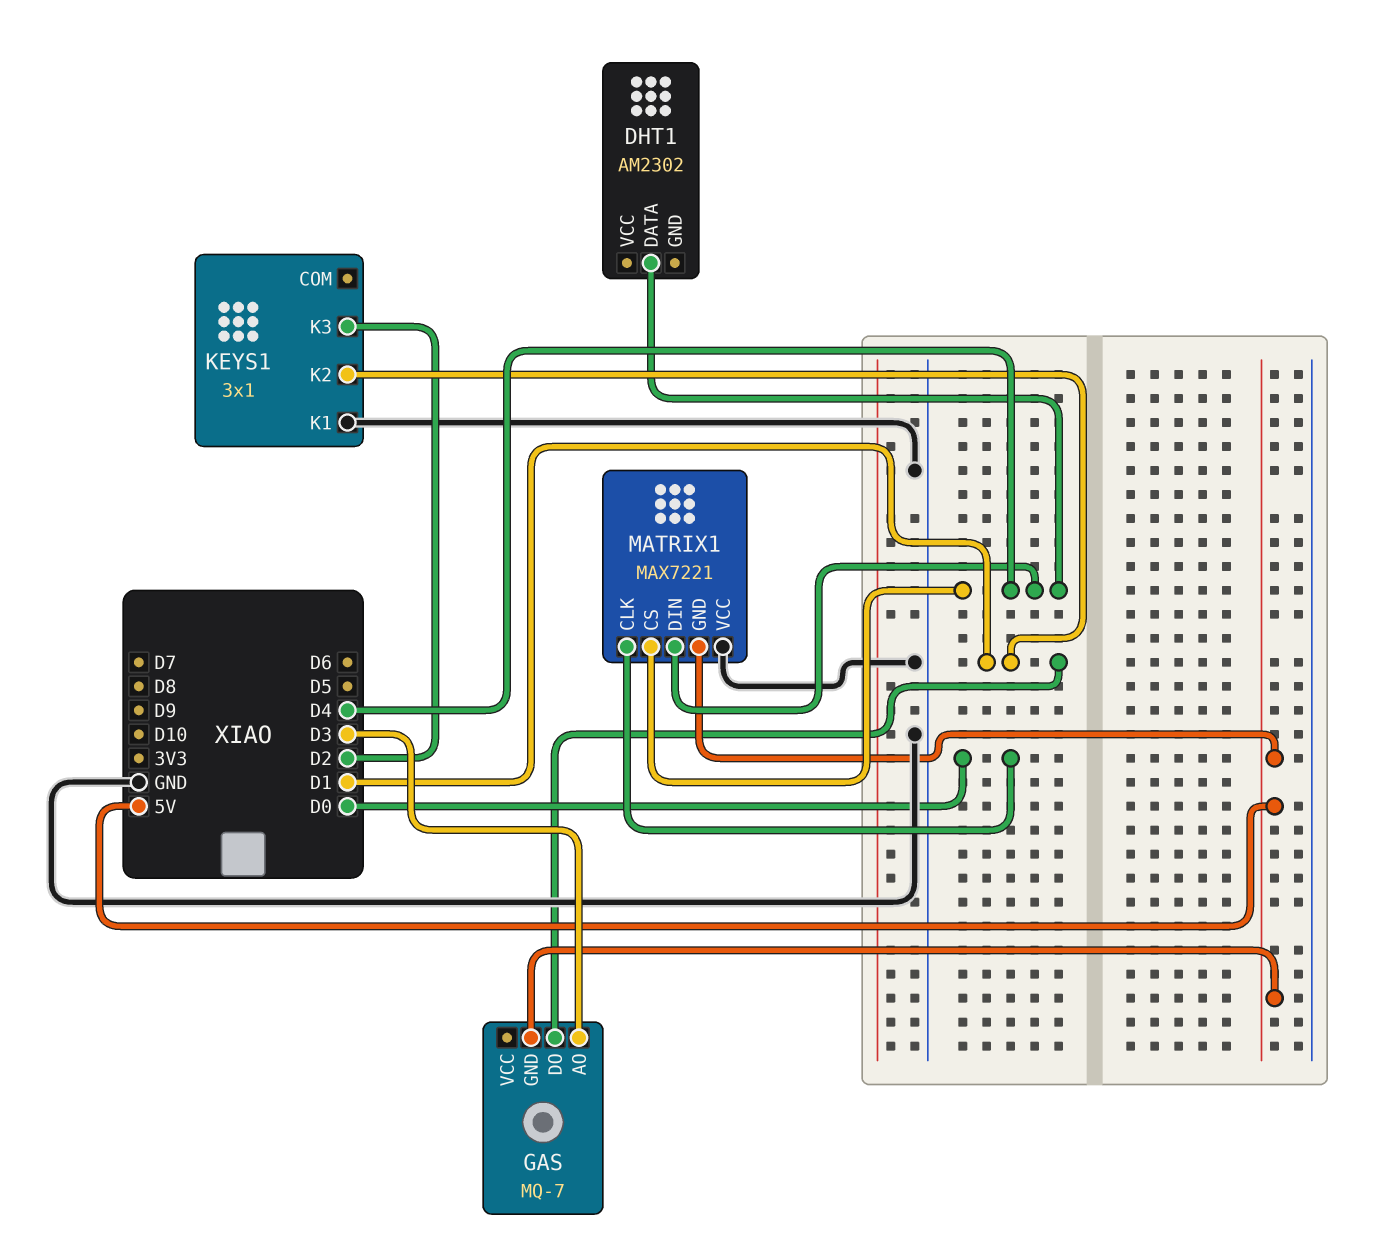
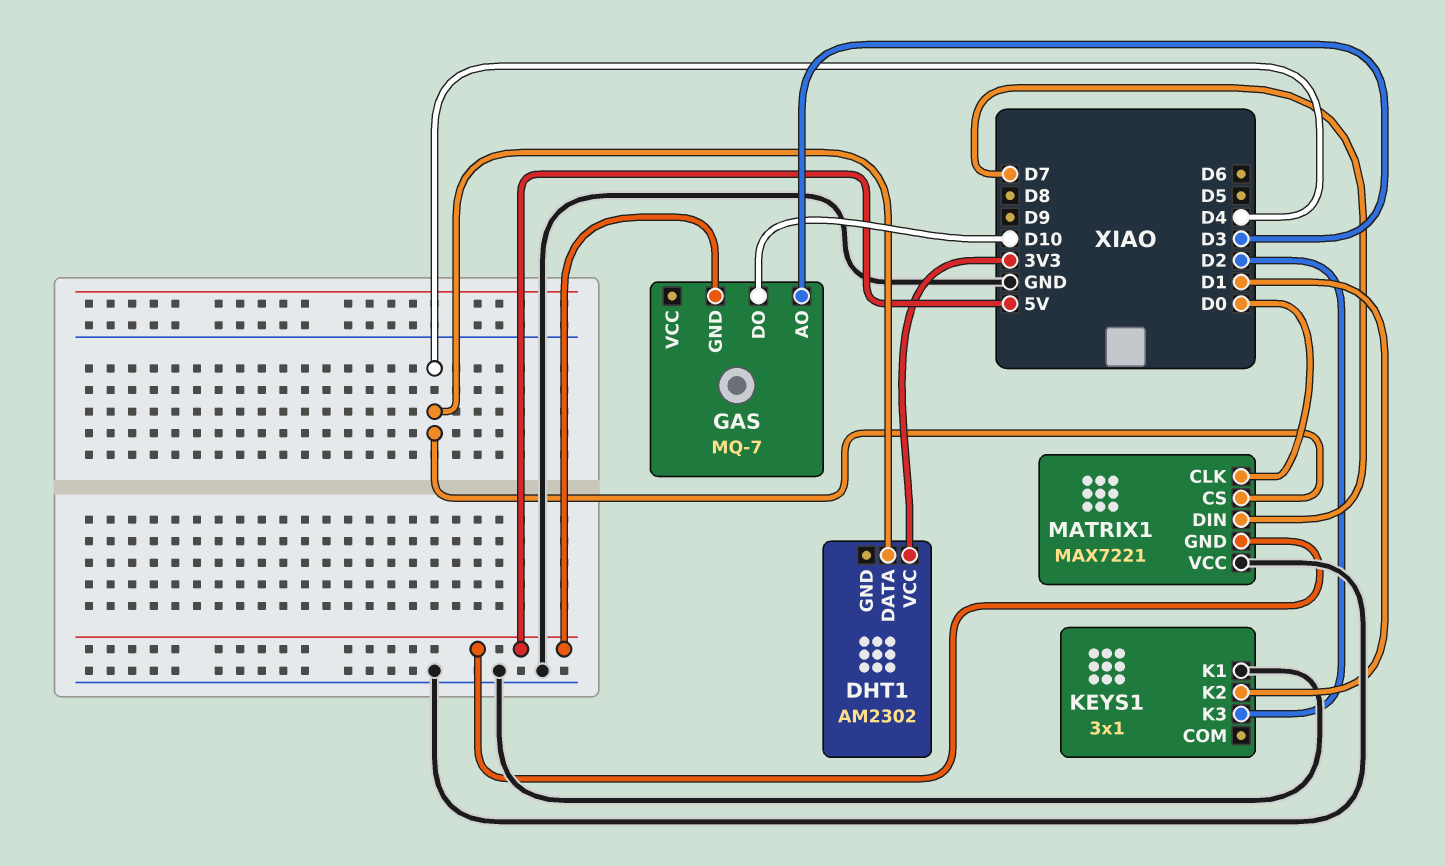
DHT1 pin VCC: none -> 3V3
GAS pin DO: D1 -> D10
MATRIX1 pin DIN: D4 -> D7

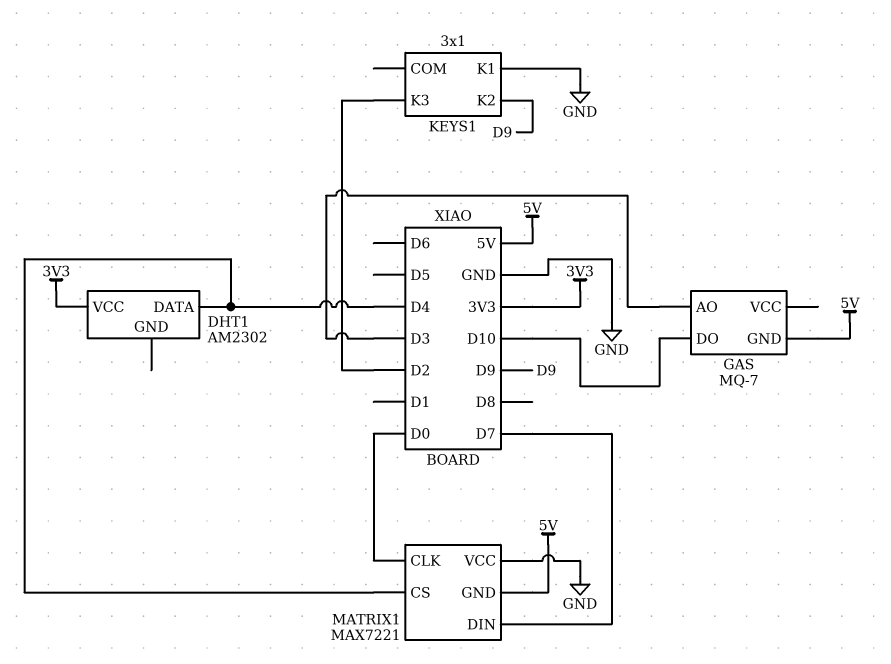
KEYS1 pin K2: D1 -> D9

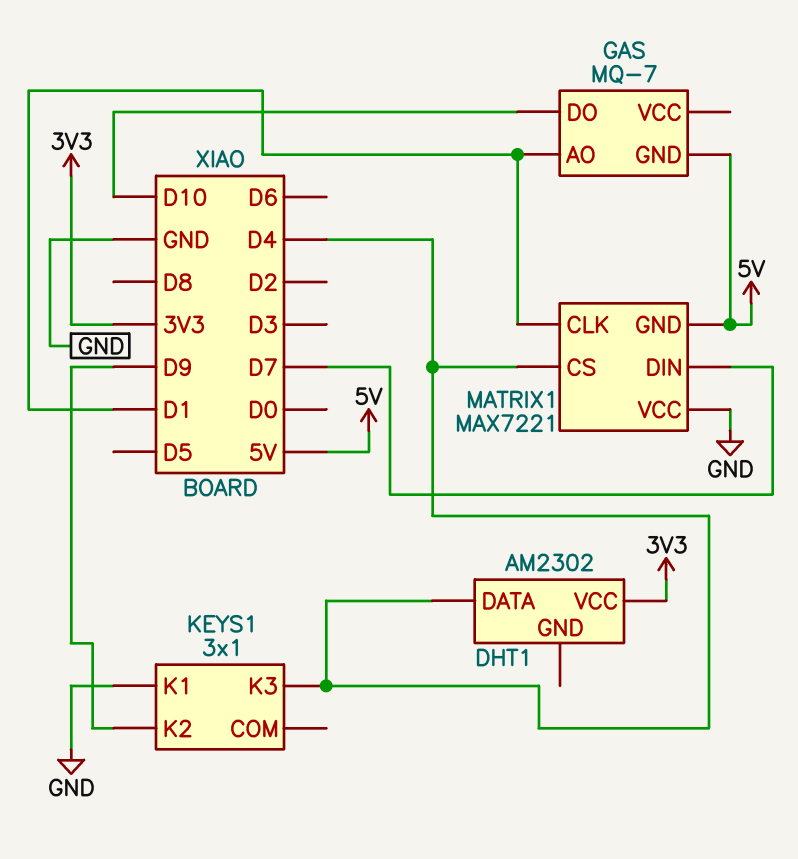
GAS pin AO: D3 -> D1
KEYS1 pin K3: D2 -> D4
MATRIX1 pin CLK: D0 -> D1

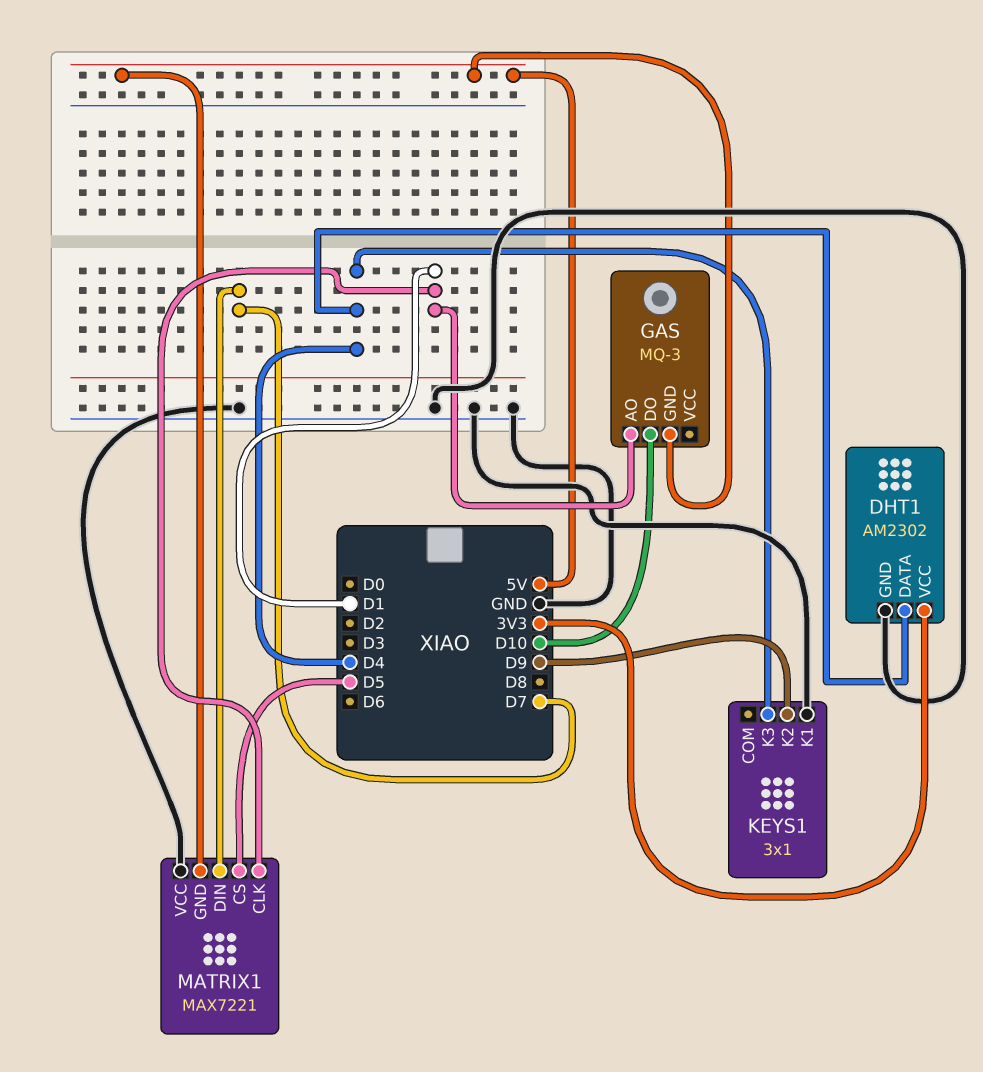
DHT1 pin GND: none -> GND
GAS: MQ-7 -> MQ-3
MATRIX1 pin CS: D4 -> D5

